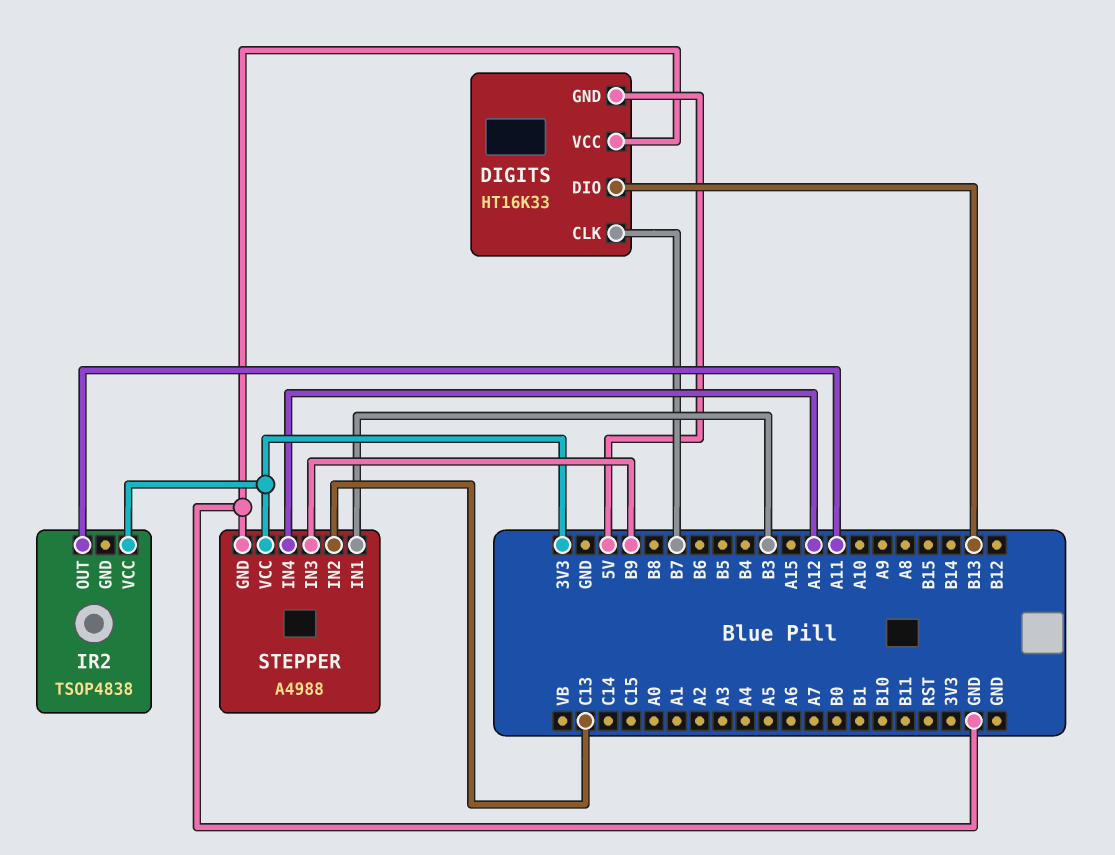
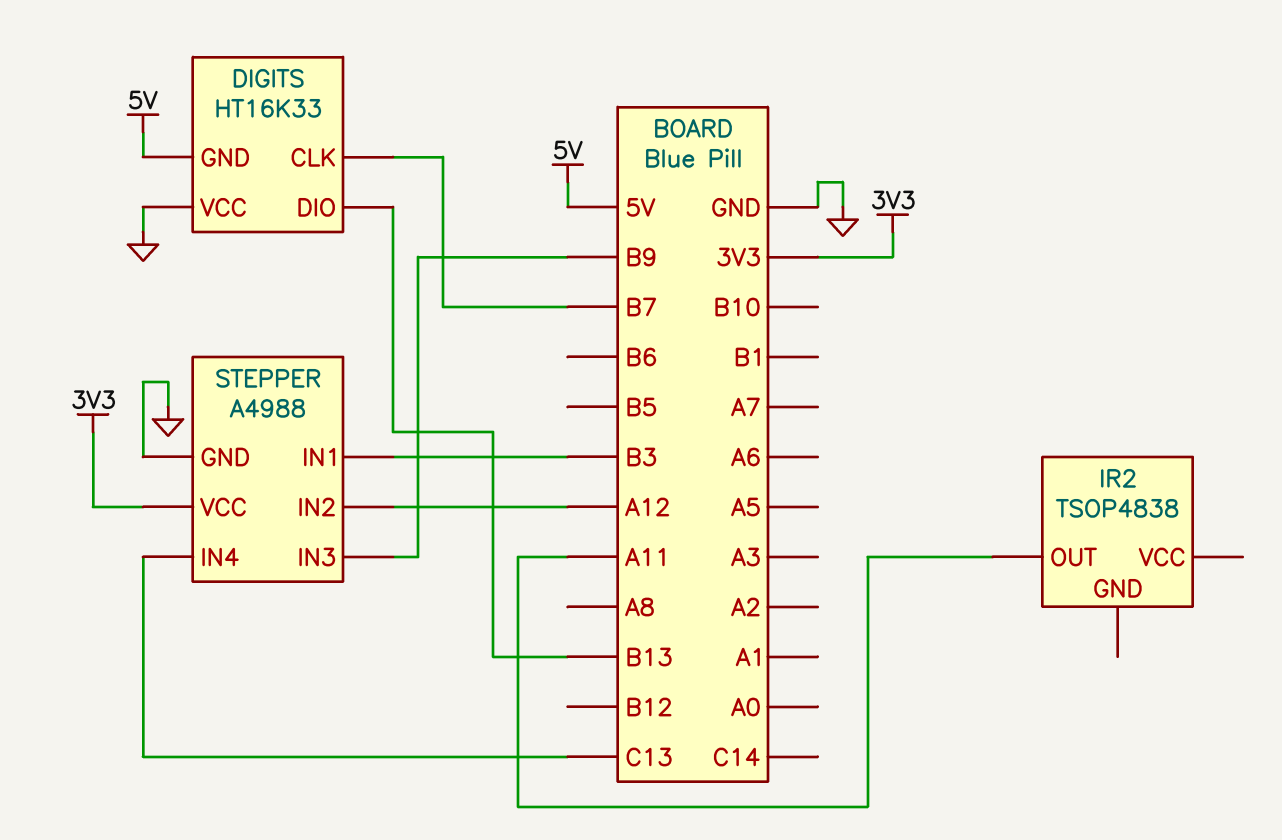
IR2 pin VCC: 3V3 -> none
STEPPER pin IN2: C13 -> A12
STEPPER pin IN4: A12 -> C13

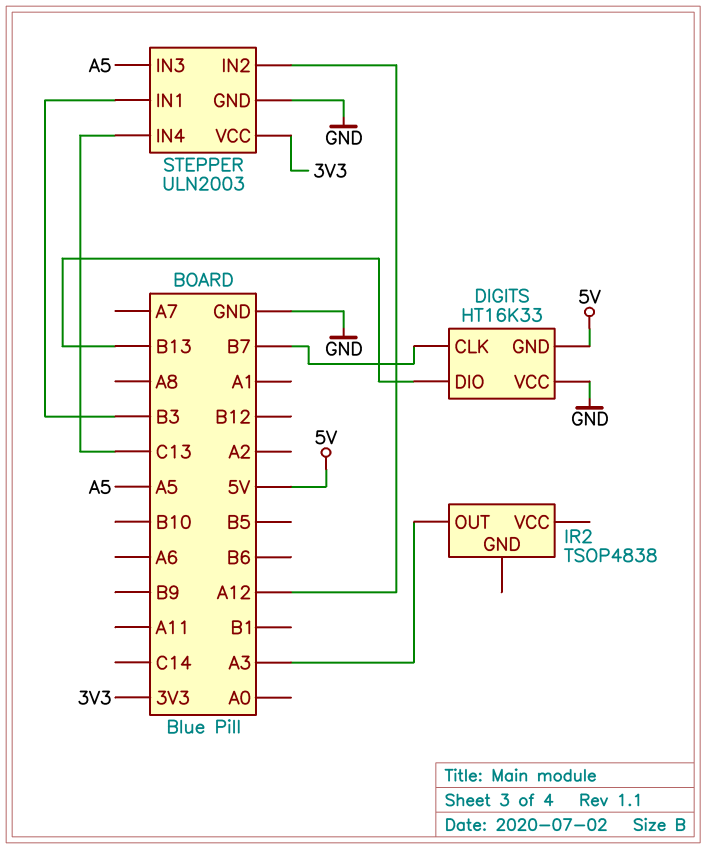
IR2 pin OUT: A11 -> A3
STEPPER: A4988 -> ULN2003
STEPPER pin IN3: B9 -> A5

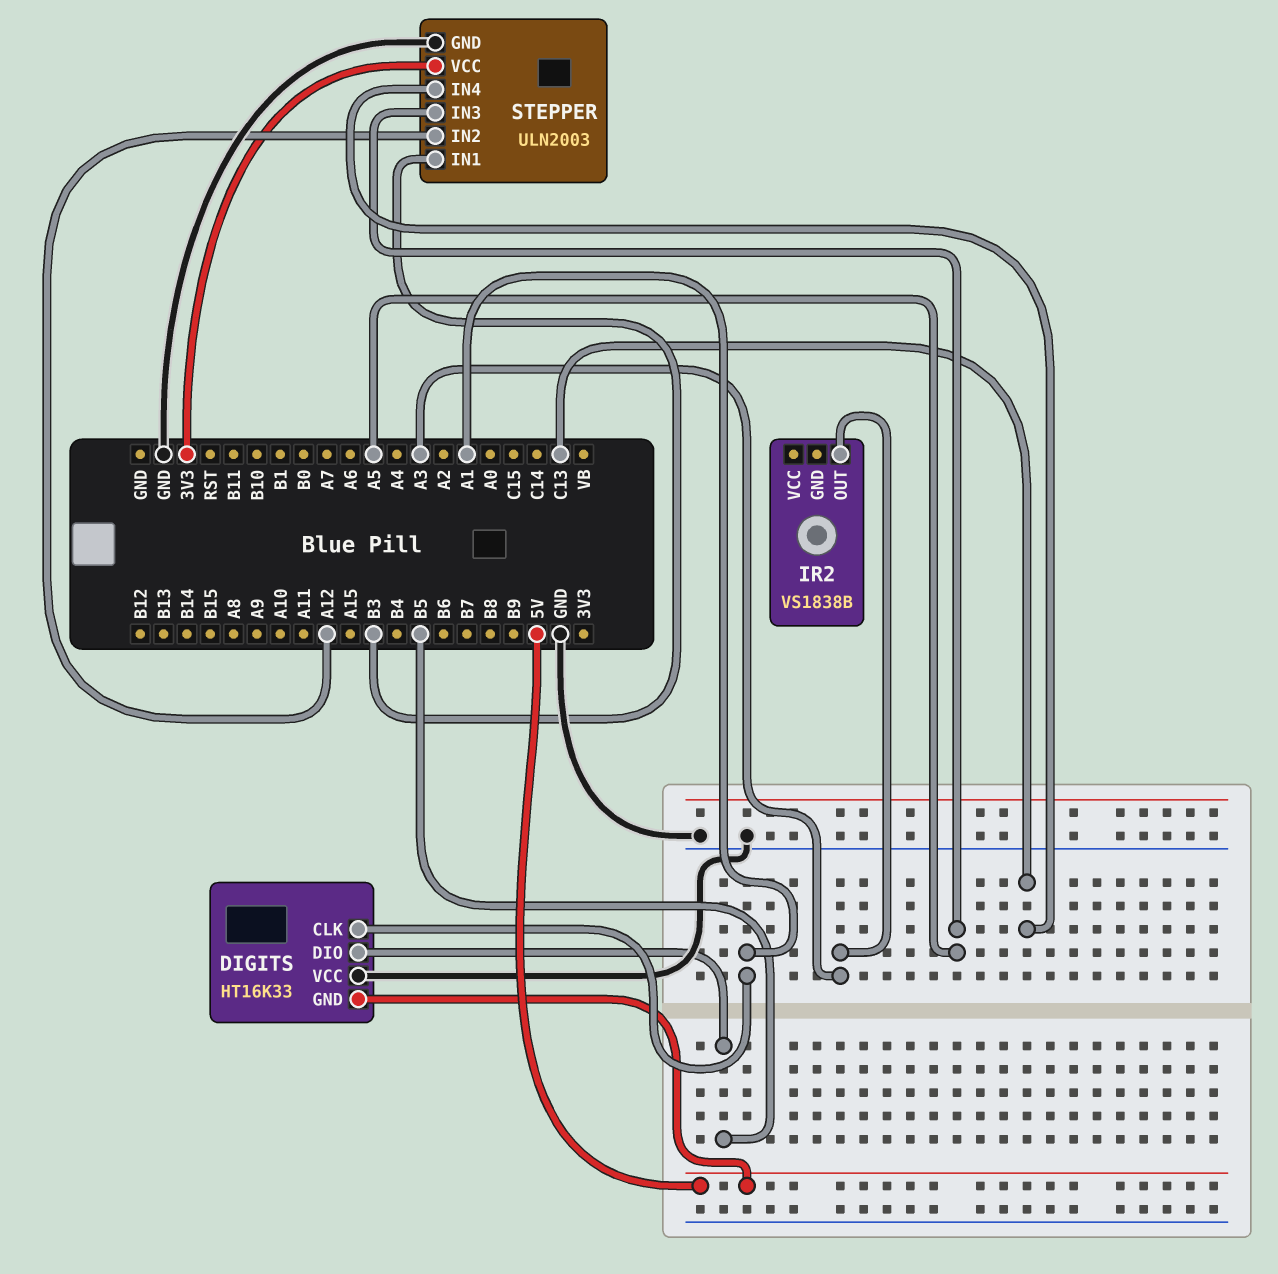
DIGITS pin CLK: B7 -> A1
DIGITS pin DIO: B13 -> B5
IR2: TSOP4838 -> VS1838B

